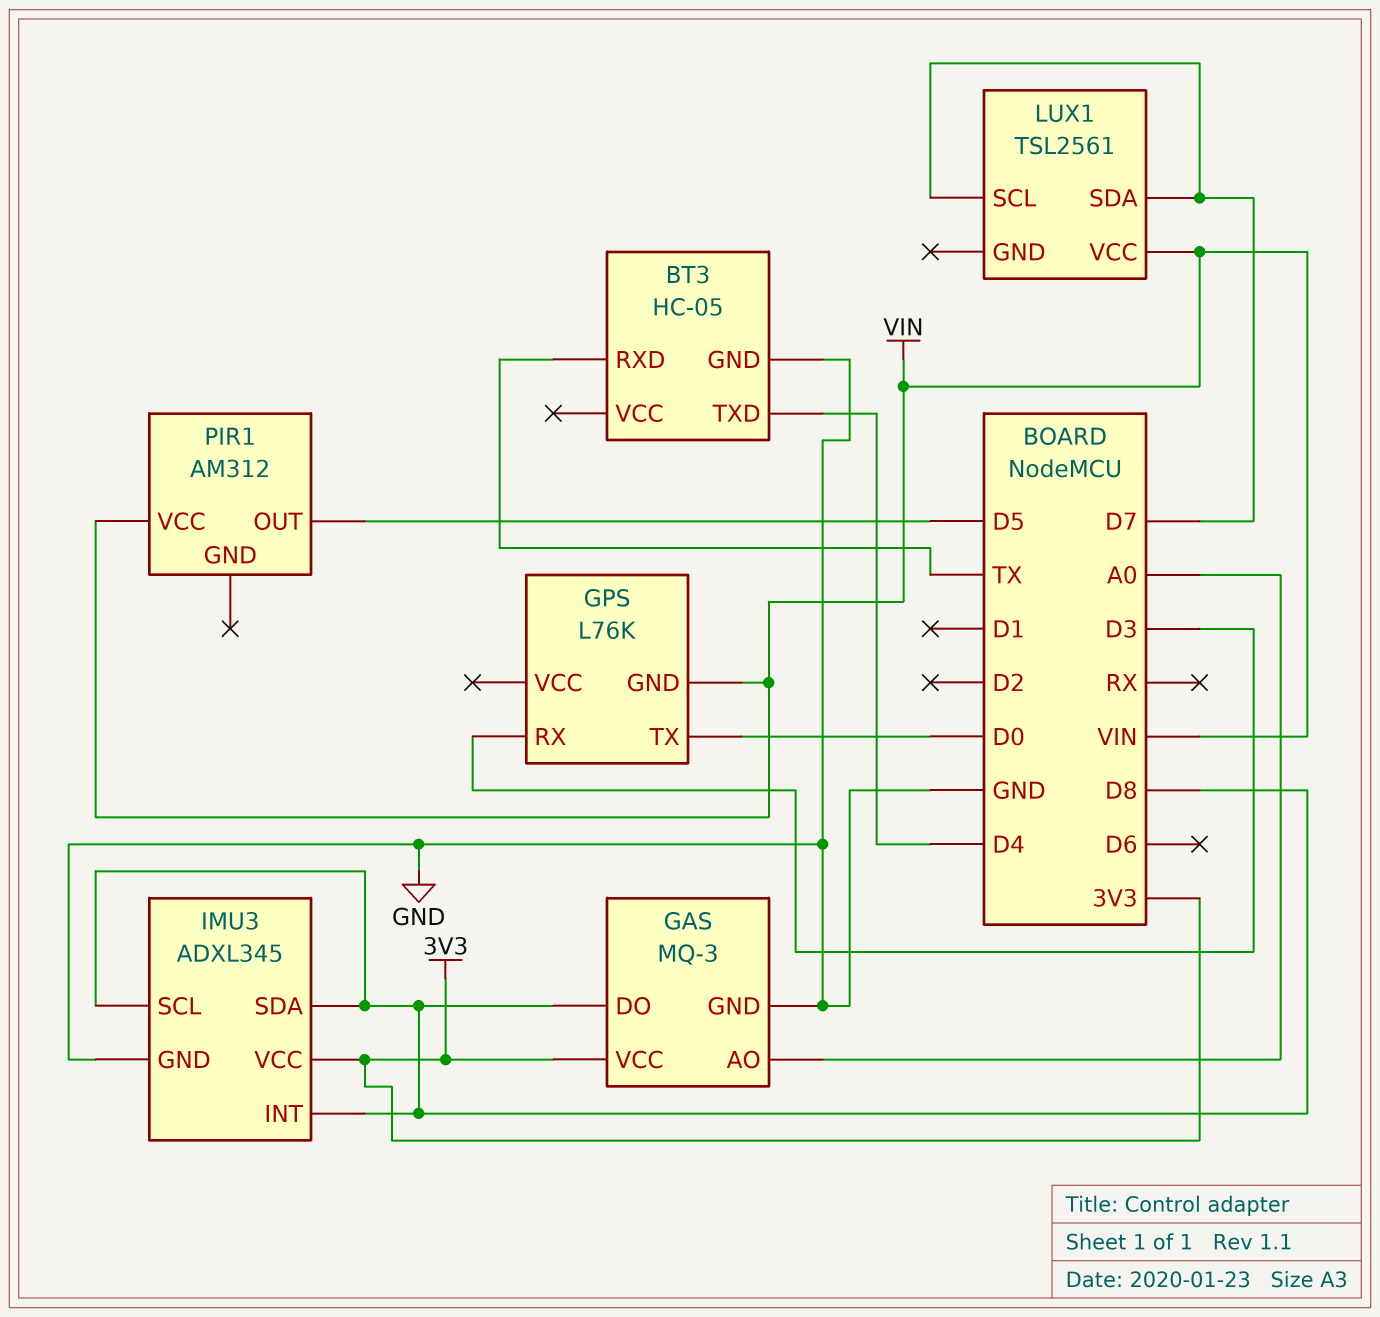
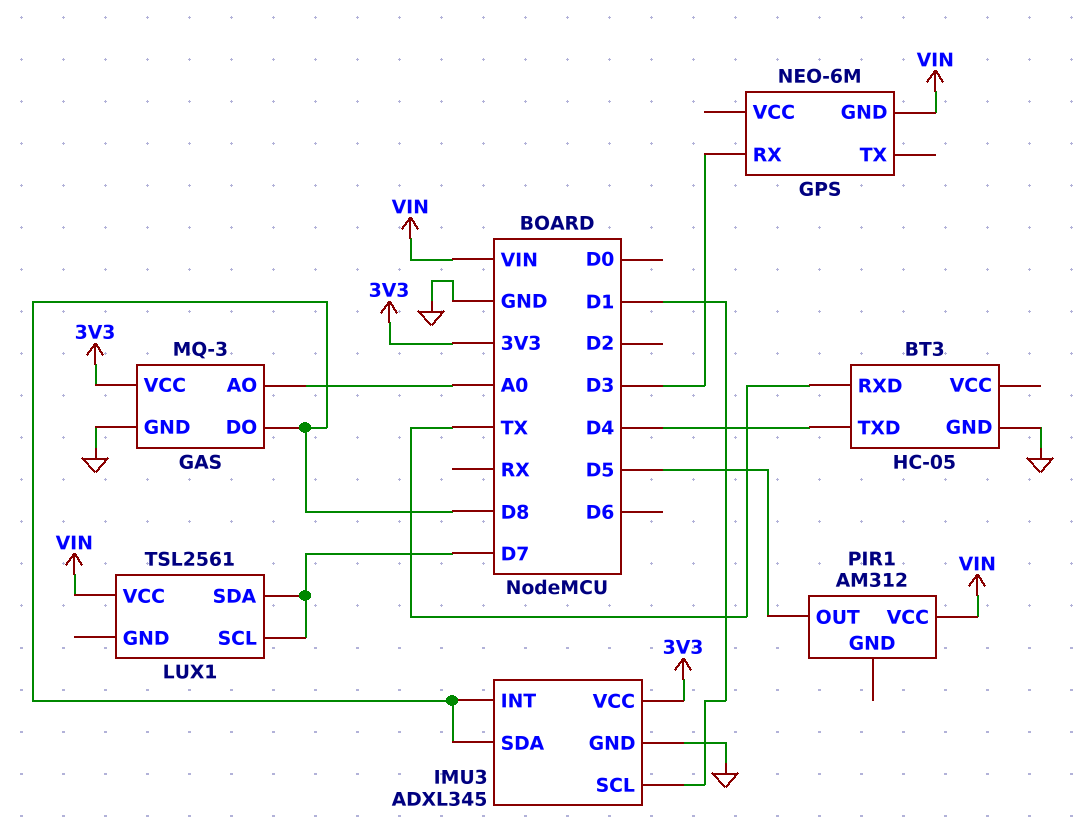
GPS: L76K -> NEO-6M
GPS pin TX: D0 -> none
IMU3 pin SCL: D8 -> D1

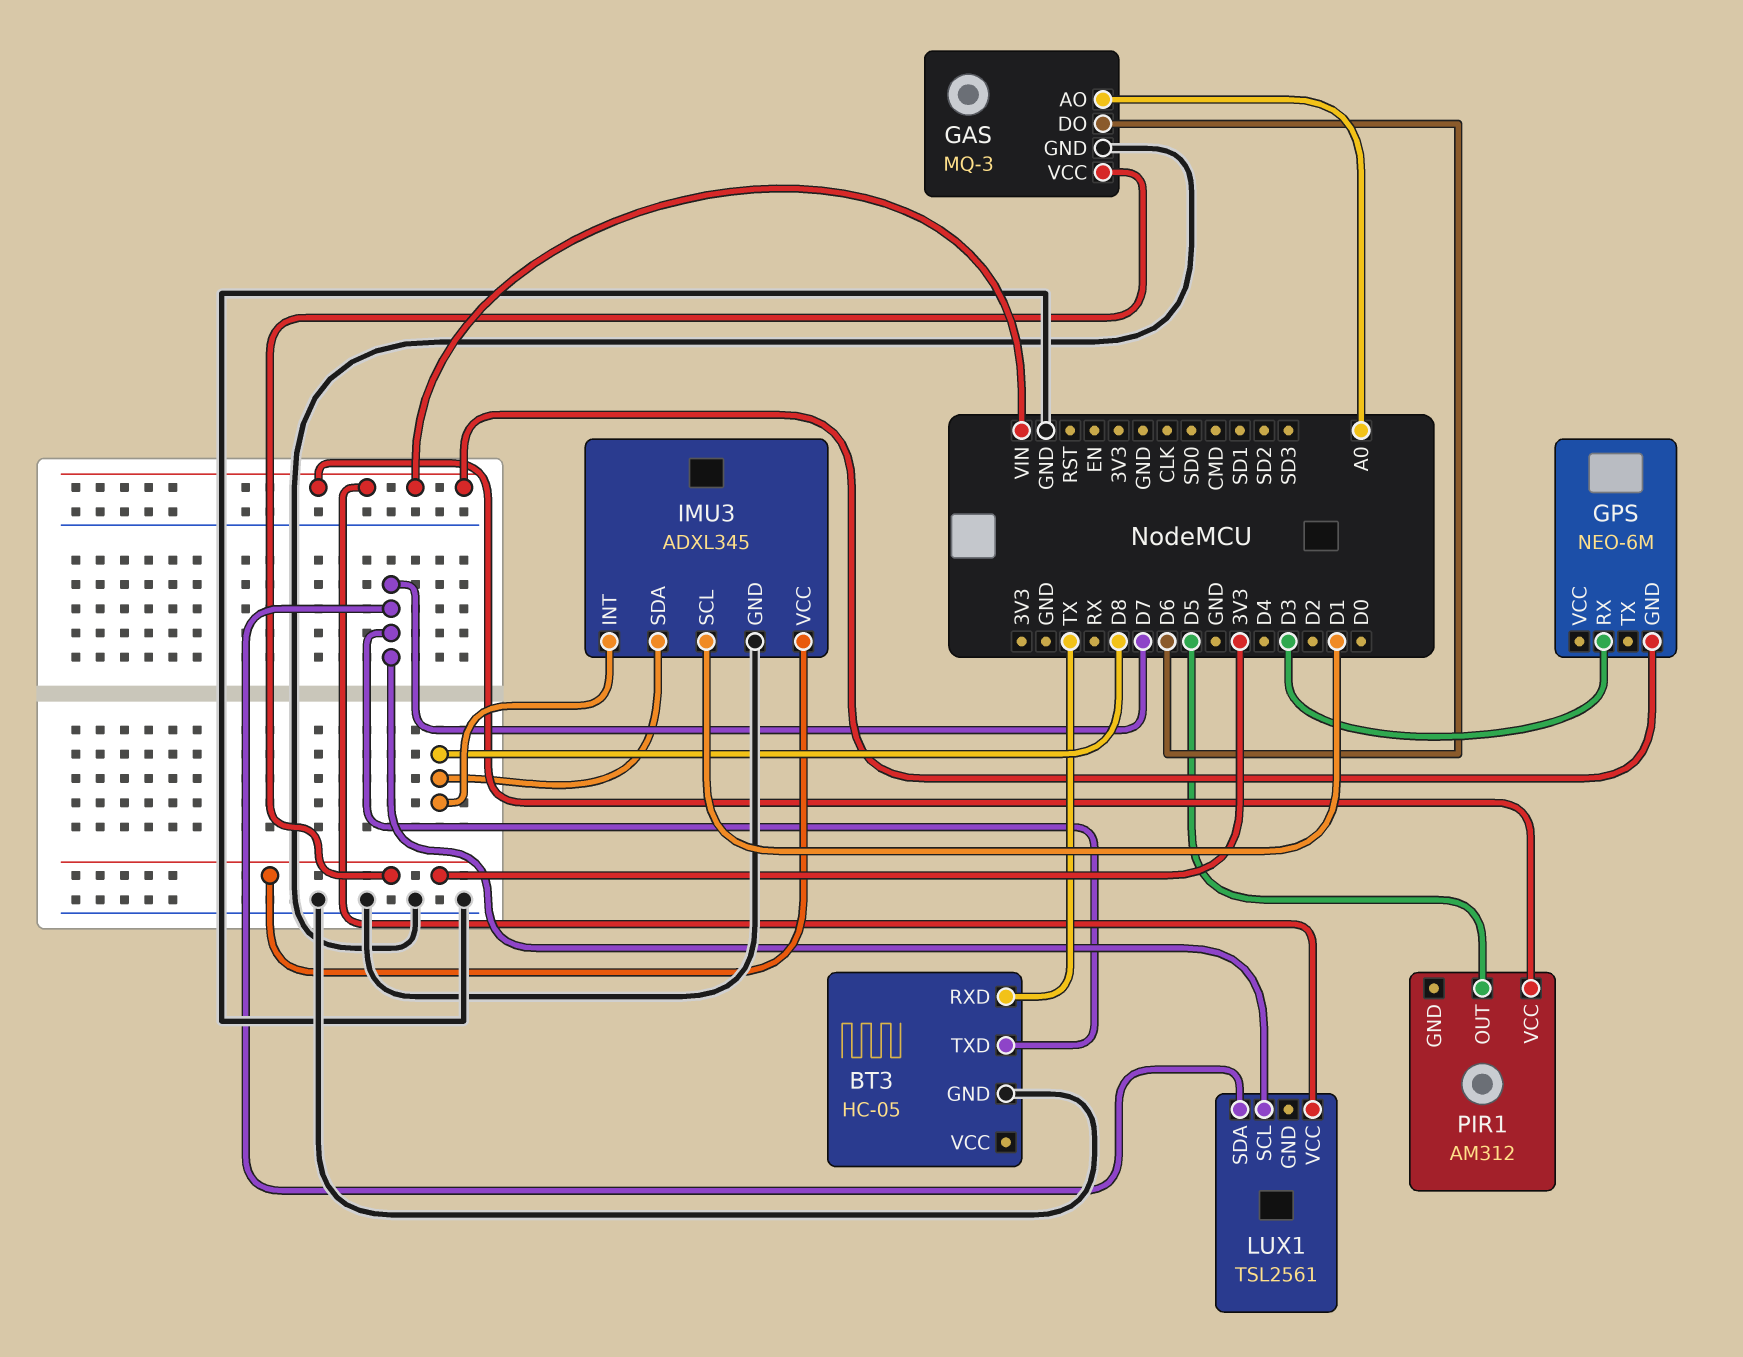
BT3 pin TXD: D4 -> D7
GAS pin DO: D8 -> D6

